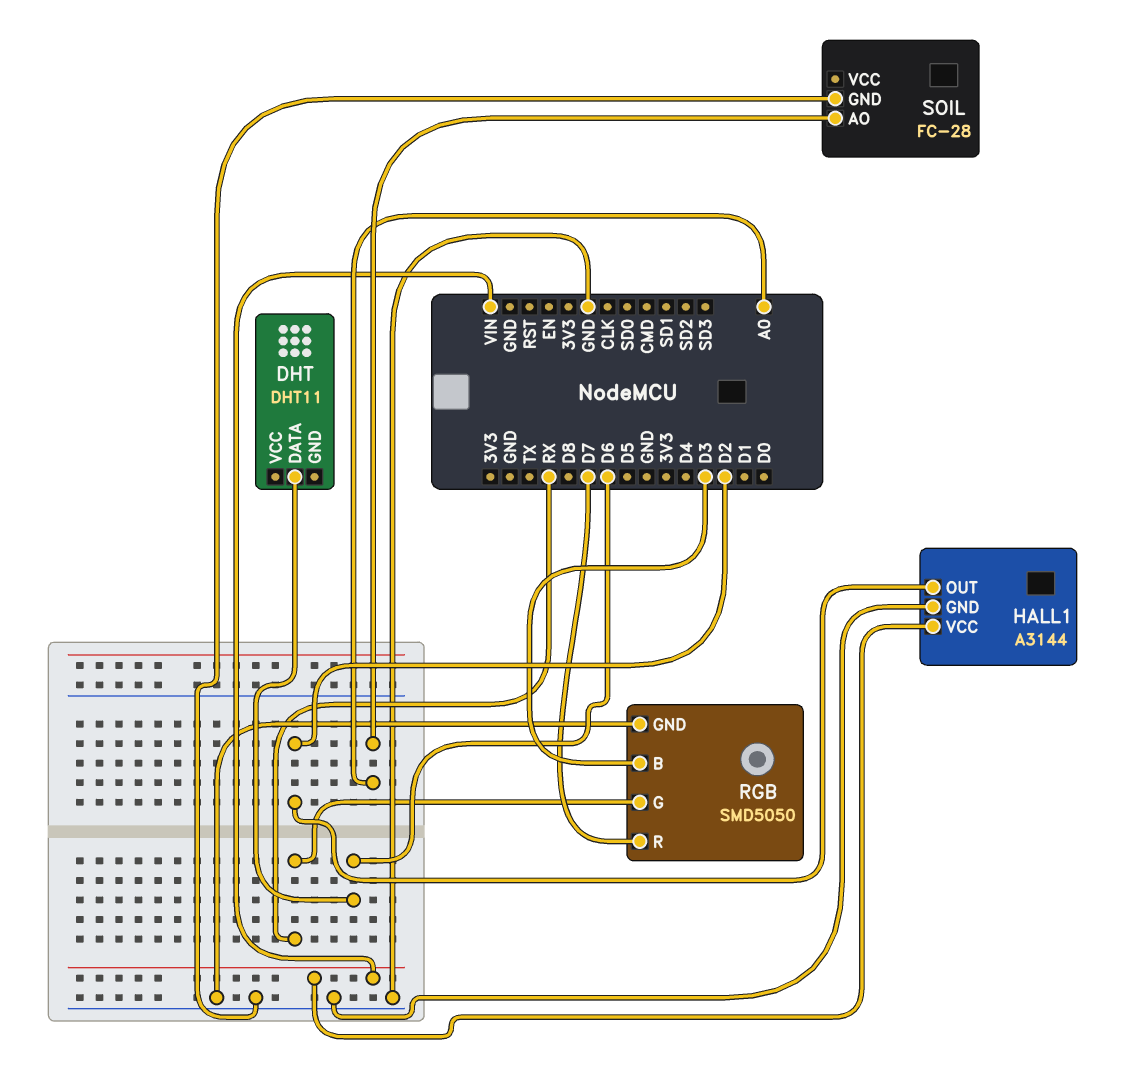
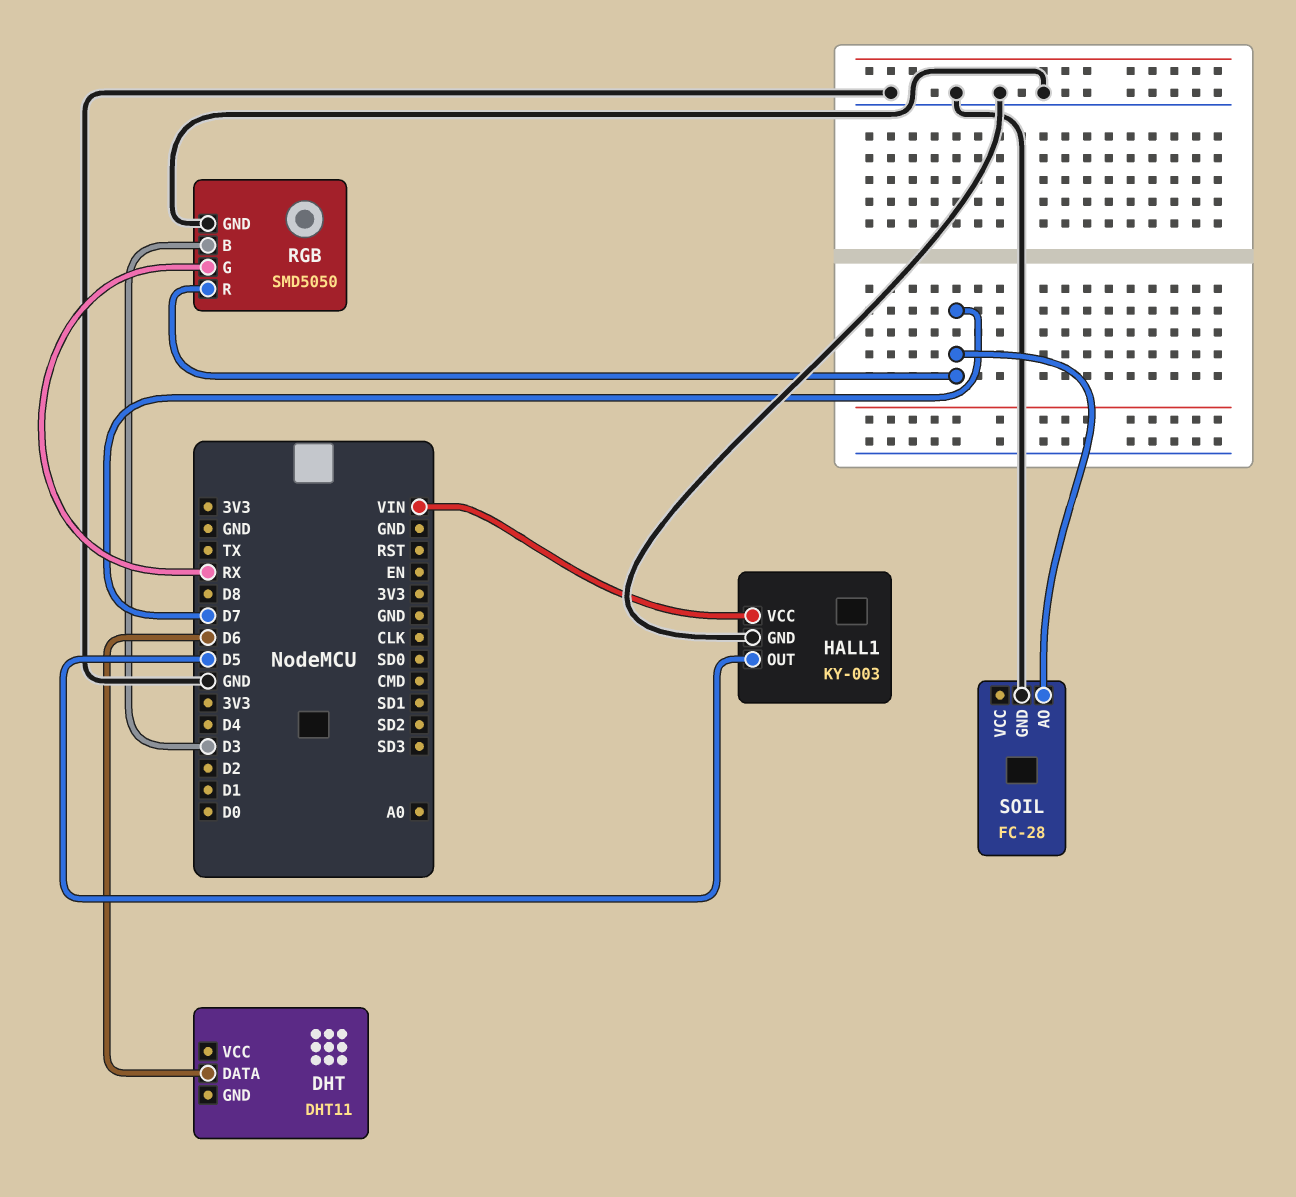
HALL1: A3144 -> KY-003
HALL1 pin OUT: D2 -> D5
SOIL pin AO: A0 -> D7

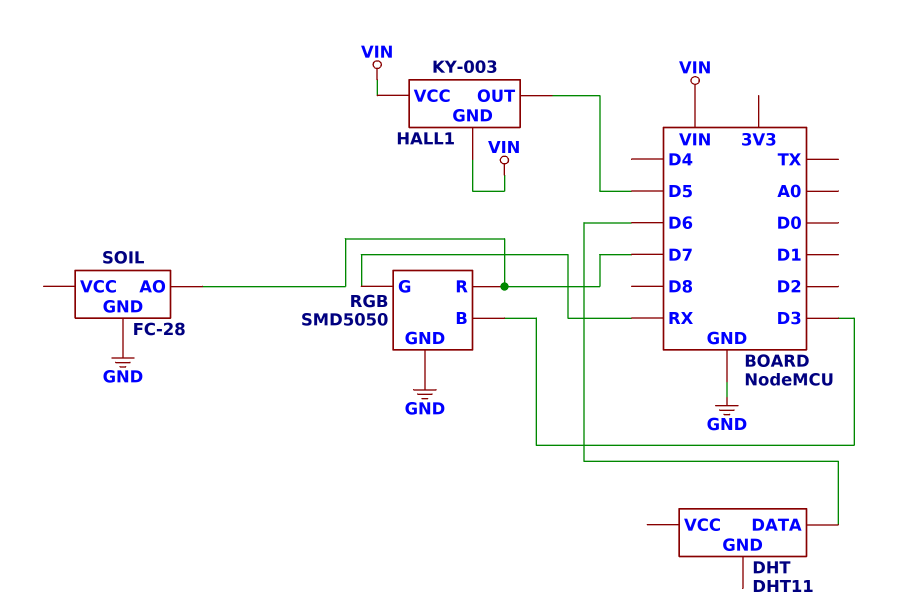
HALL1 pin GND: GND -> VIN

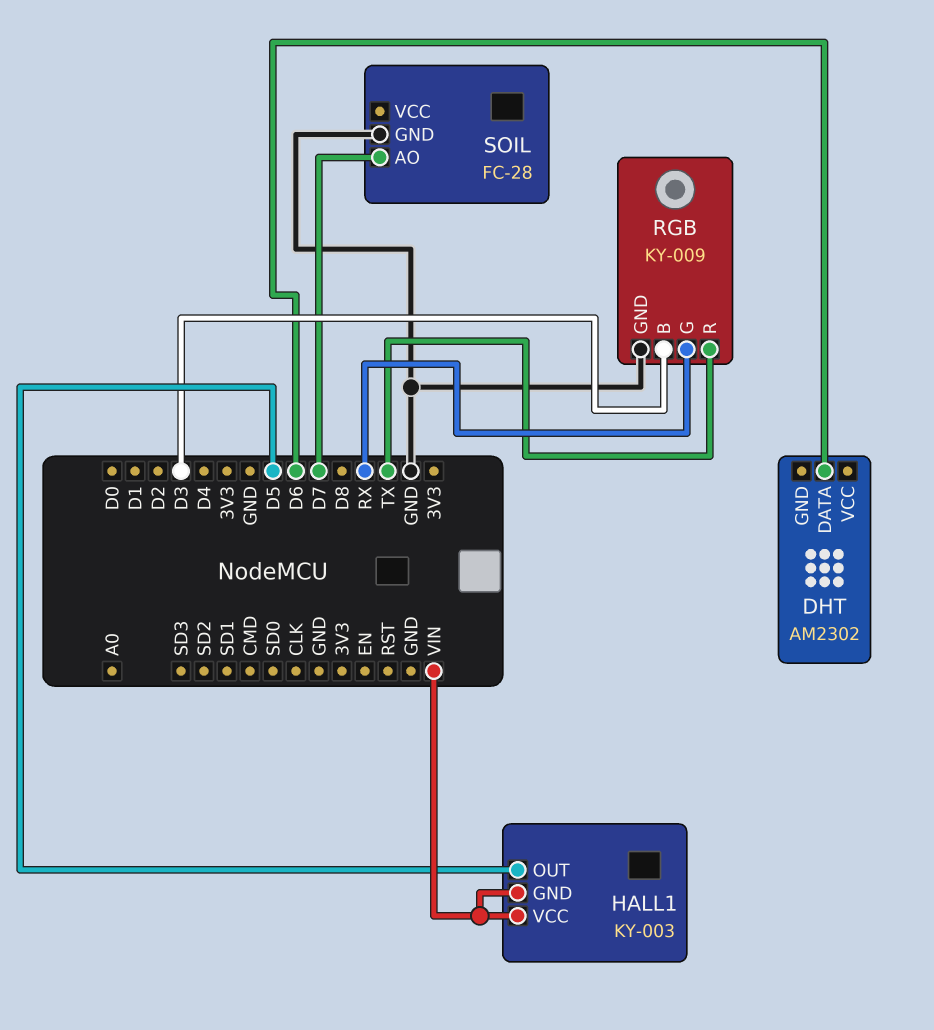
DHT: DHT11 -> AM2302
RGB: SMD5050 -> KY-009
RGB pin R: D7 -> TX

